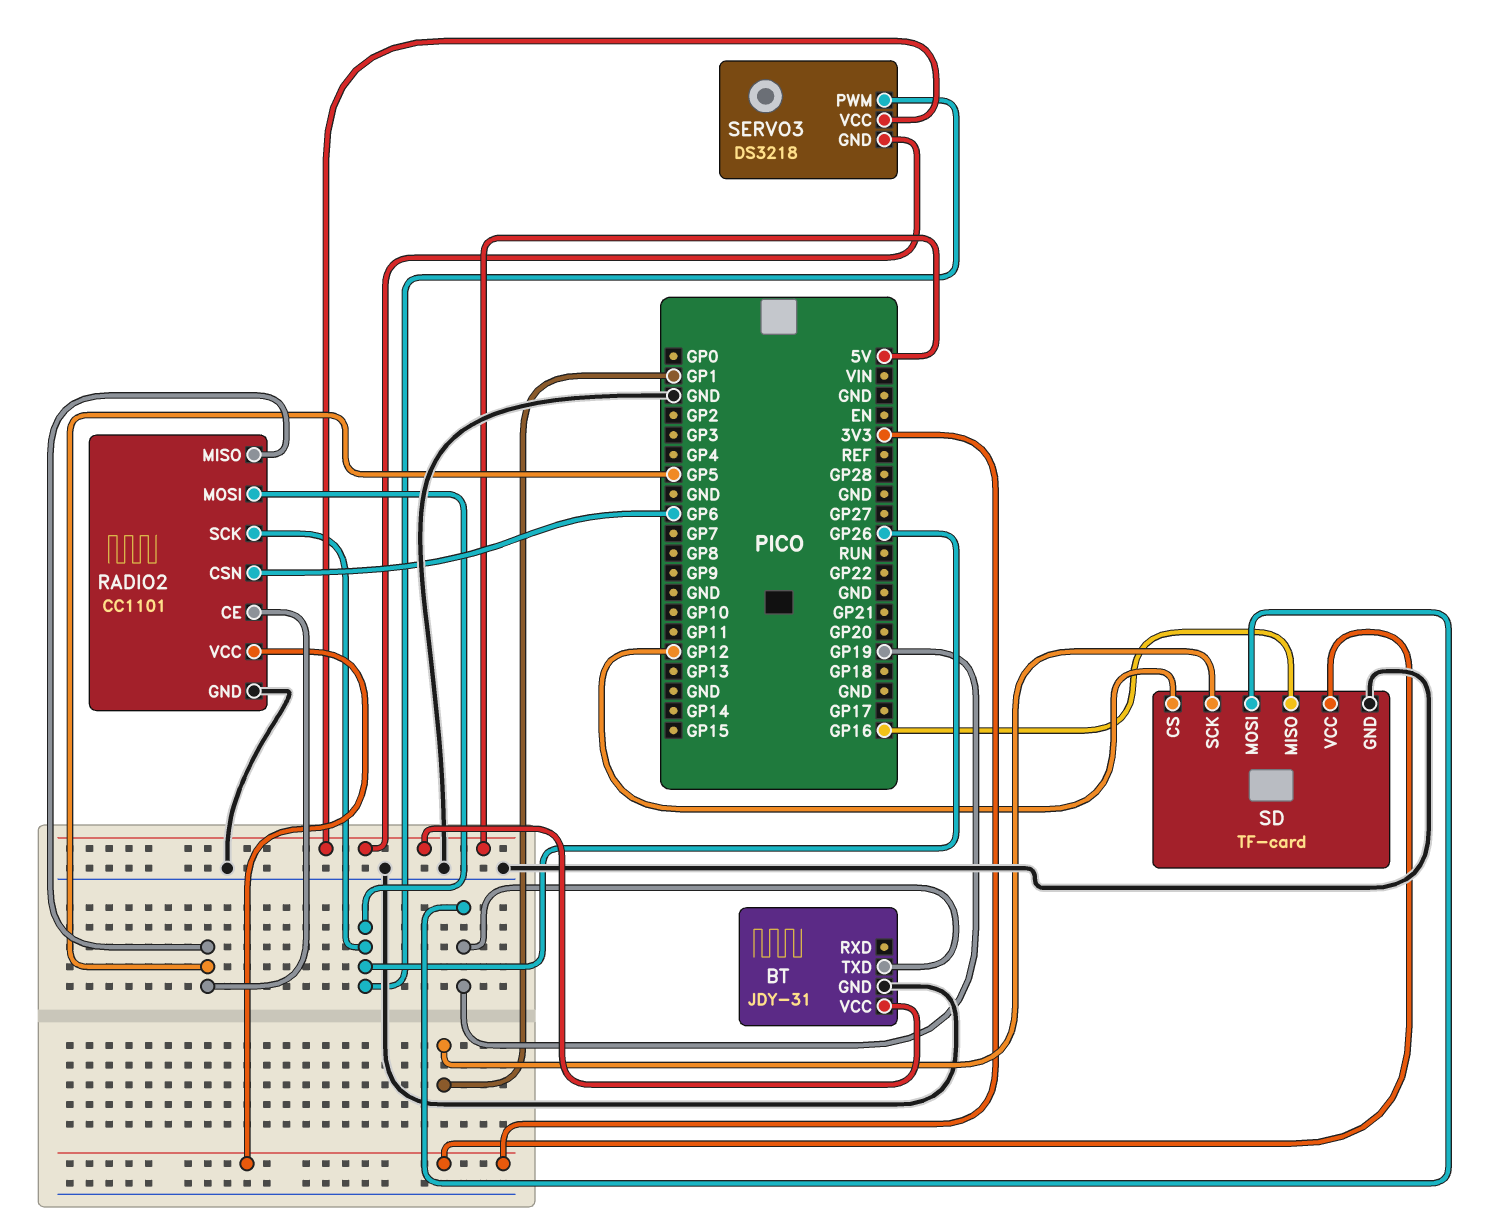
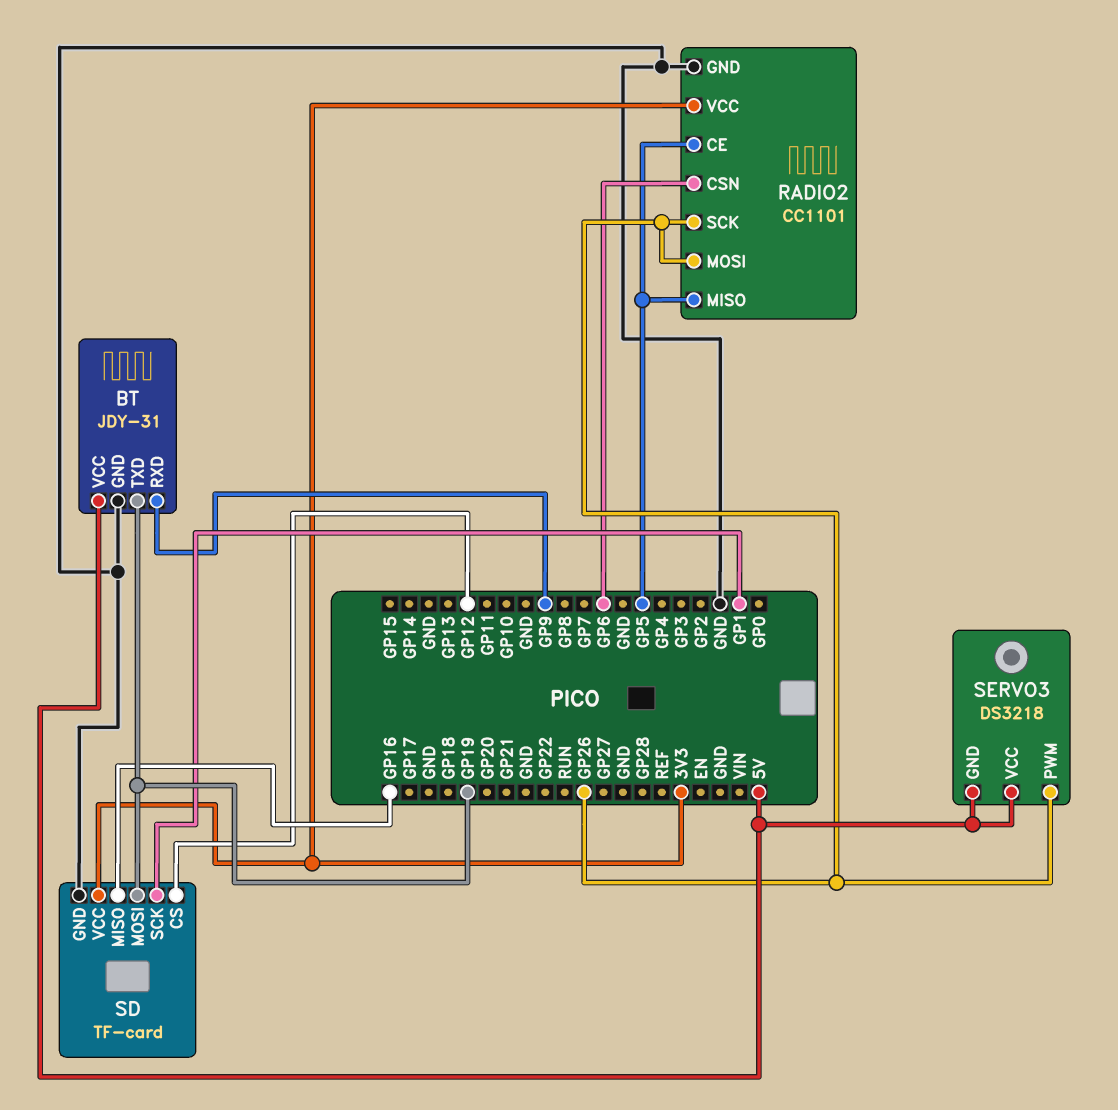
BT pin RXD: none -> GP9

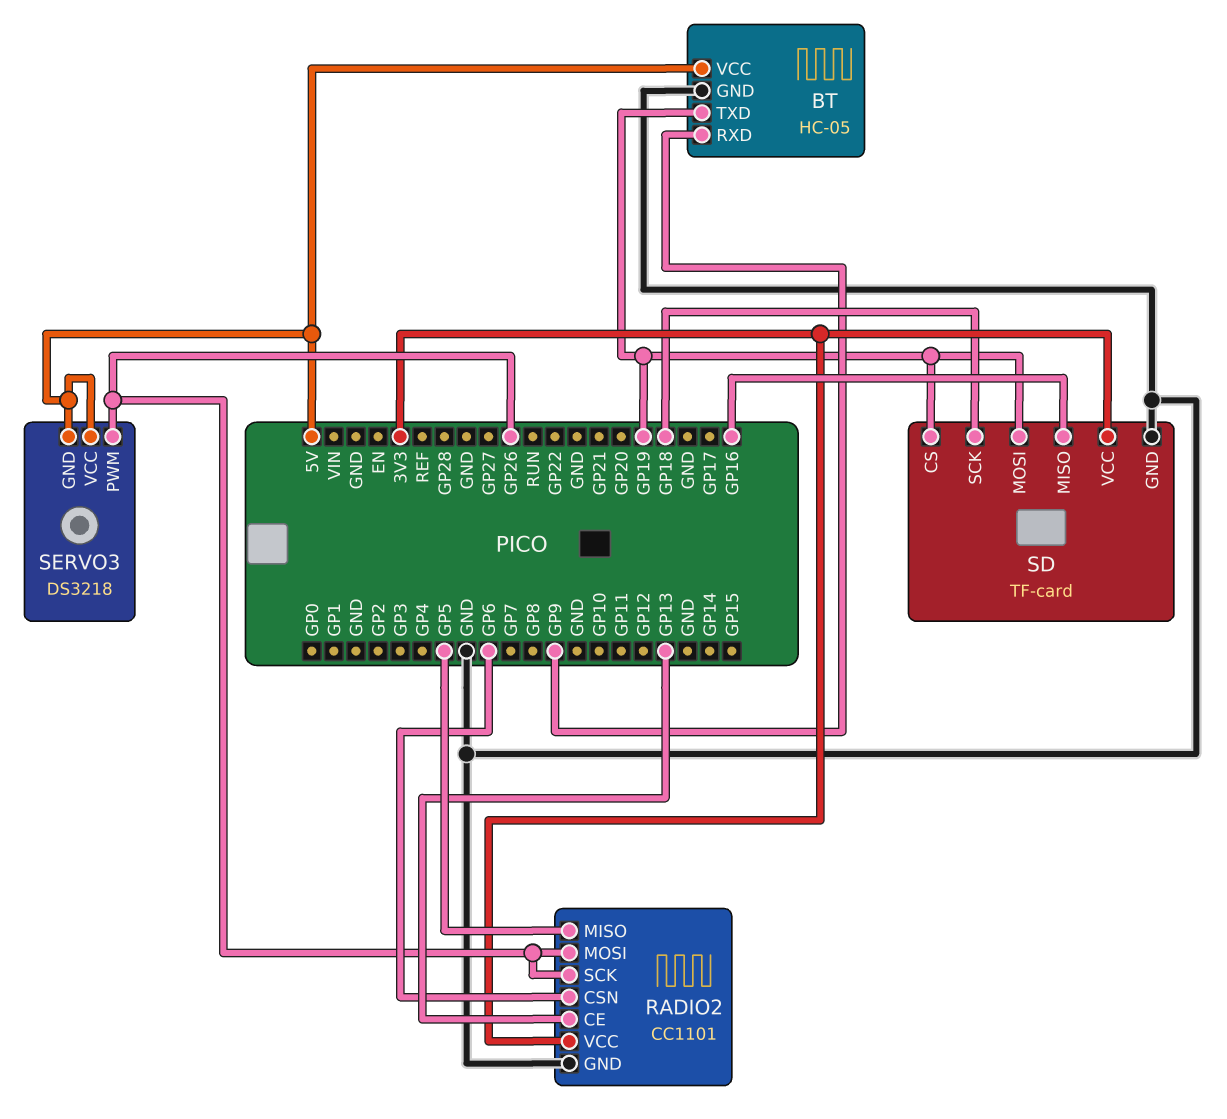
BT: JDY-31 -> HC-05
RADIO2 pin CE: GP5 -> GP13
SD pin CS: GP12 -> GP19
SD pin SCK: GP1 -> GP18

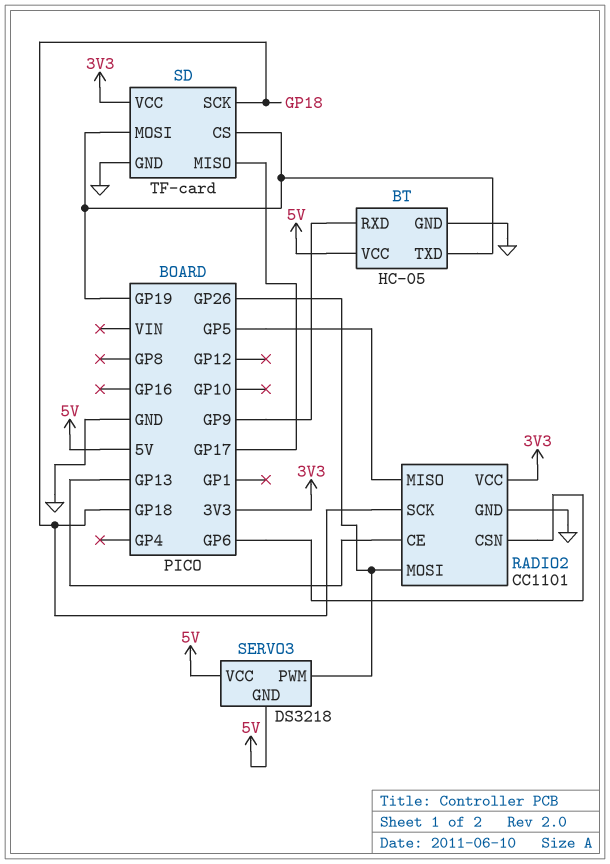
RADIO2 pin SCK: GP26 -> GP18
SD pin MISO: GP16 -> GP17

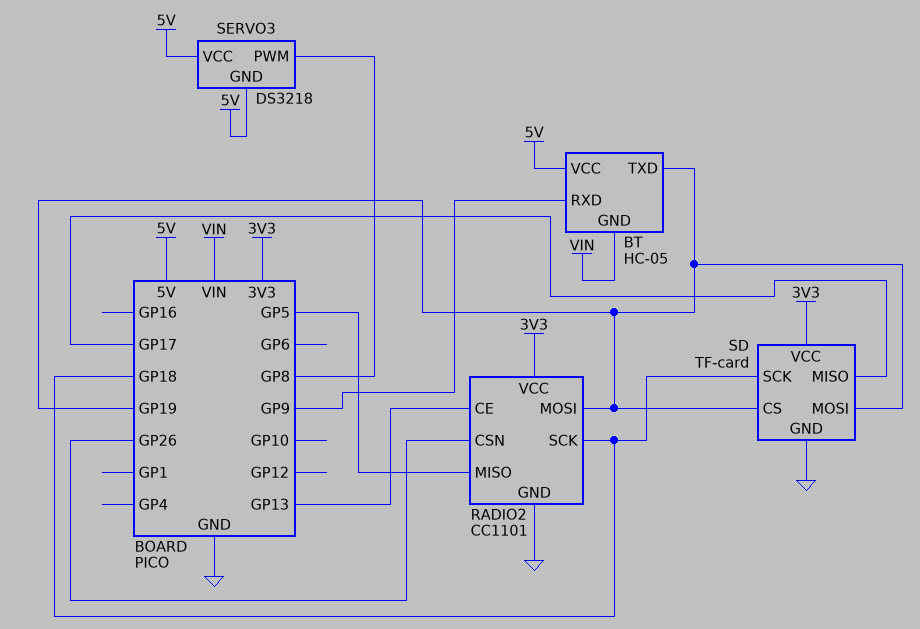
BT pin GND: GND -> VIN
RADIO2 pin CSN: GP6 -> GP26
RADIO2 pin MOSI: GP26 -> GP19
SERVO3 pin PWM: GP26 -> GP8

